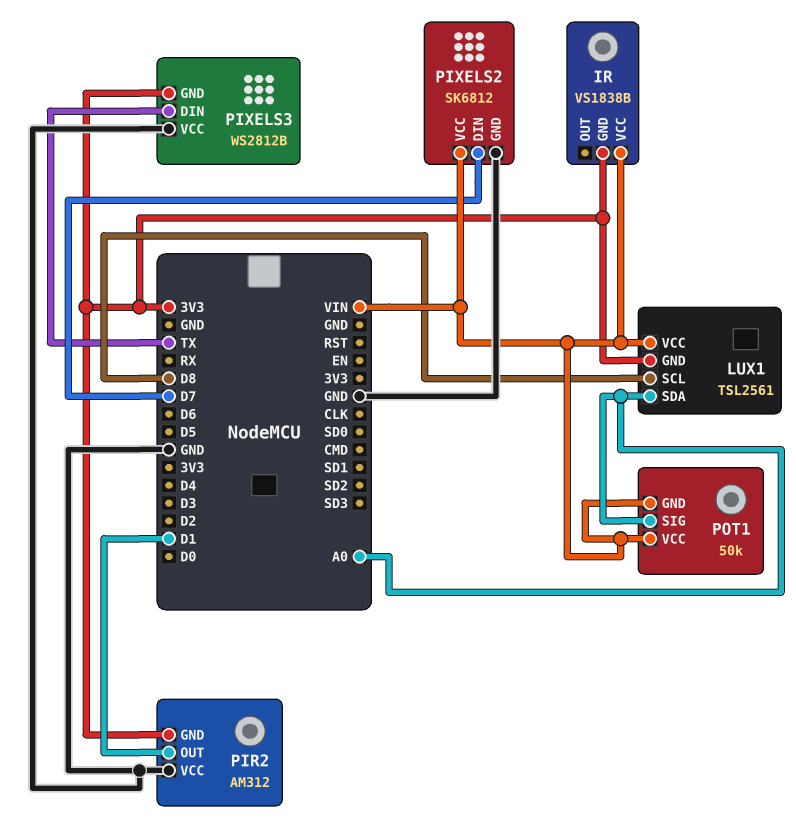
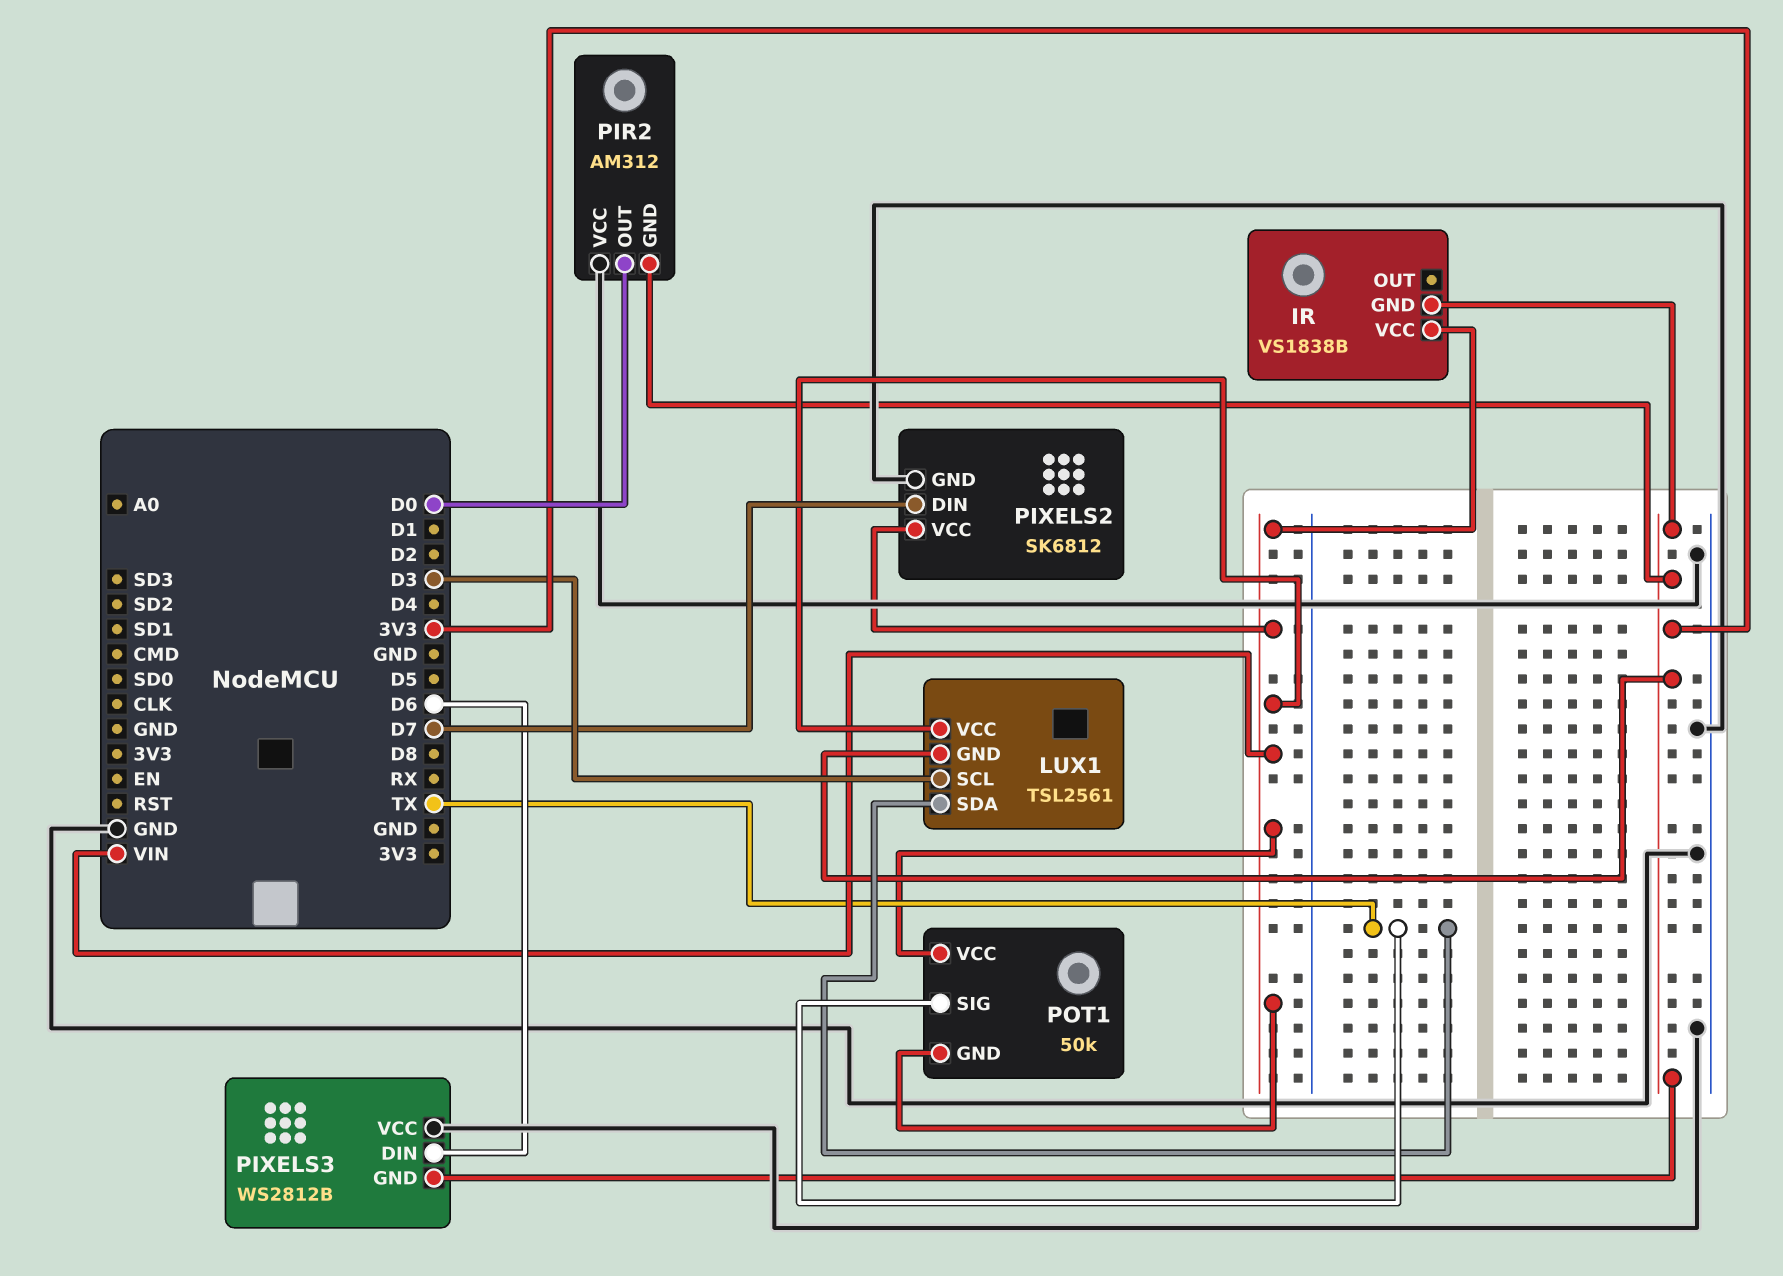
LUX1 pin SCL: D8 -> D3
LUX1 pin SDA: A0 -> TX
PIR2 pin OUT: D1 -> D0
PIXELS3 pin DIN: TX -> D6
POT1 pin SIG: A0 -> TX

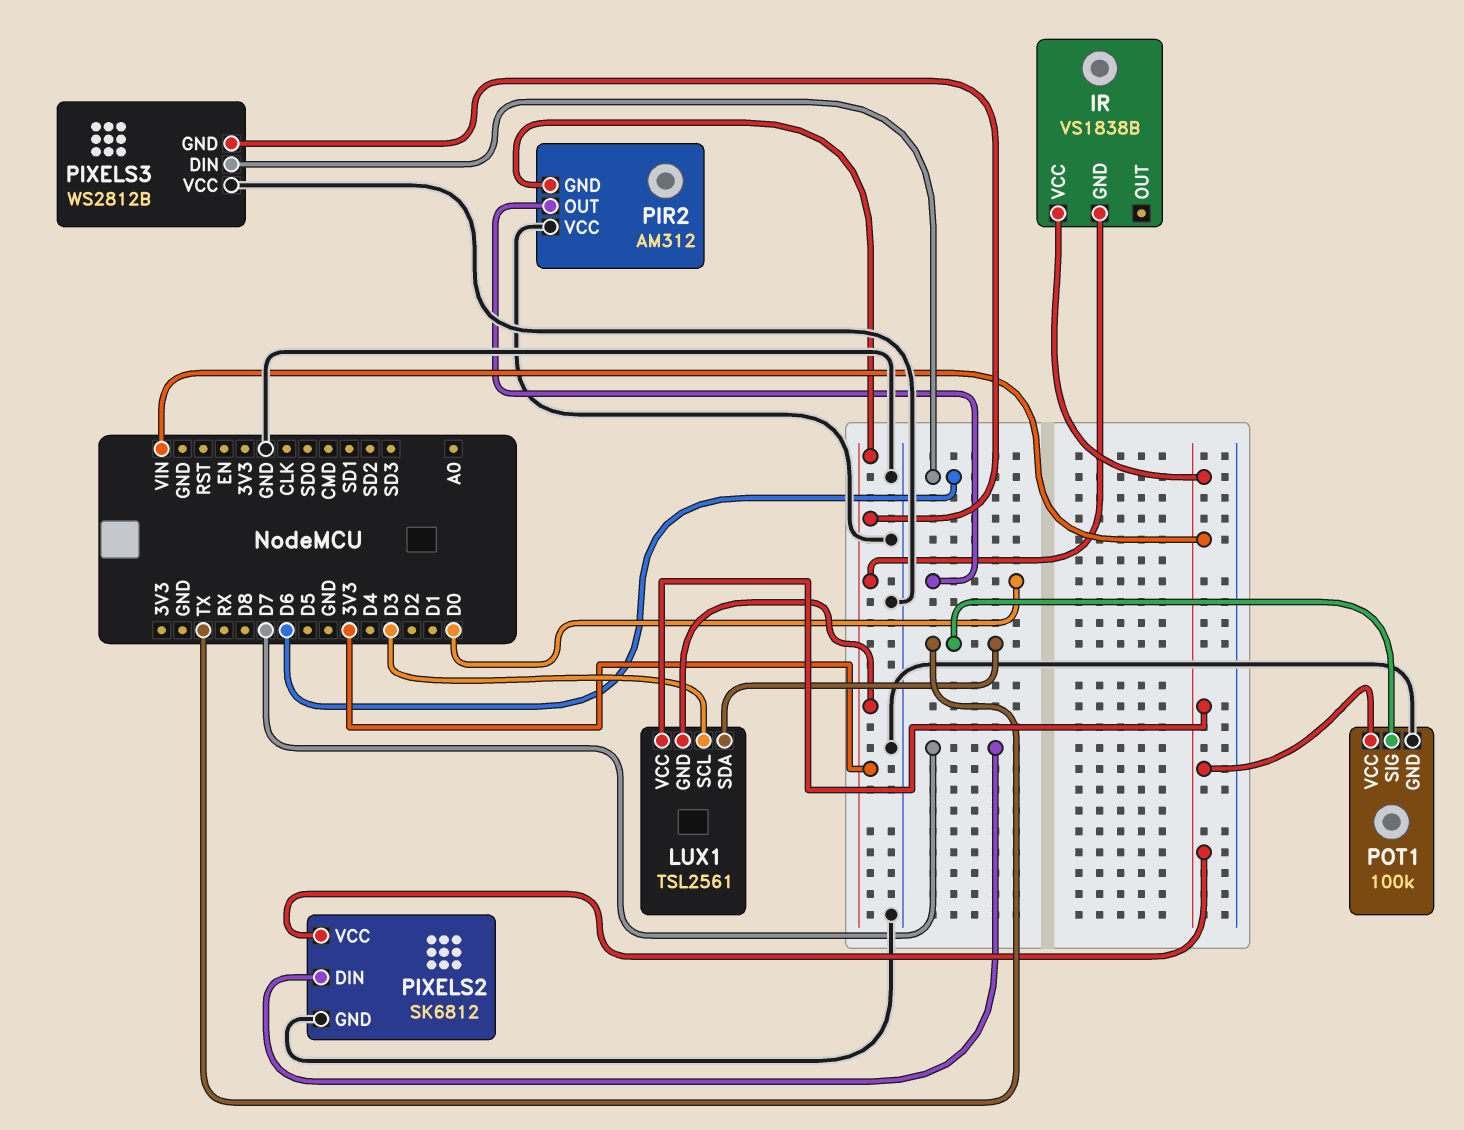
POT1: 50k -> 100k
POT1 pin GND: VIN -> GND

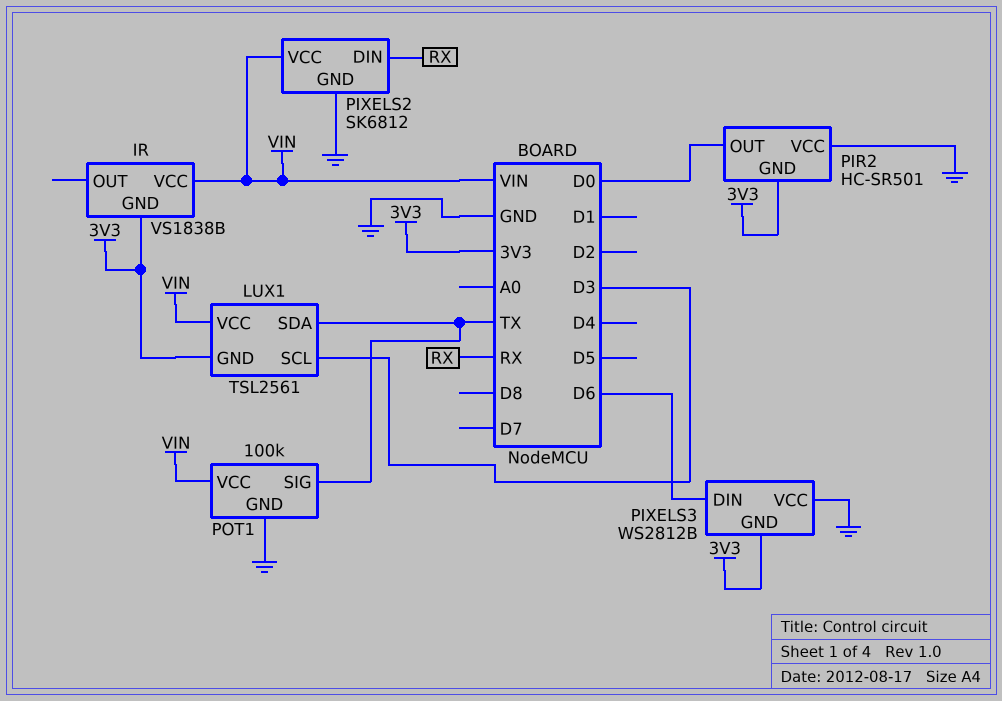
PIR2: AM312 -> HC-SR501
PIXELS2 pin DIN: D7 -> RX

